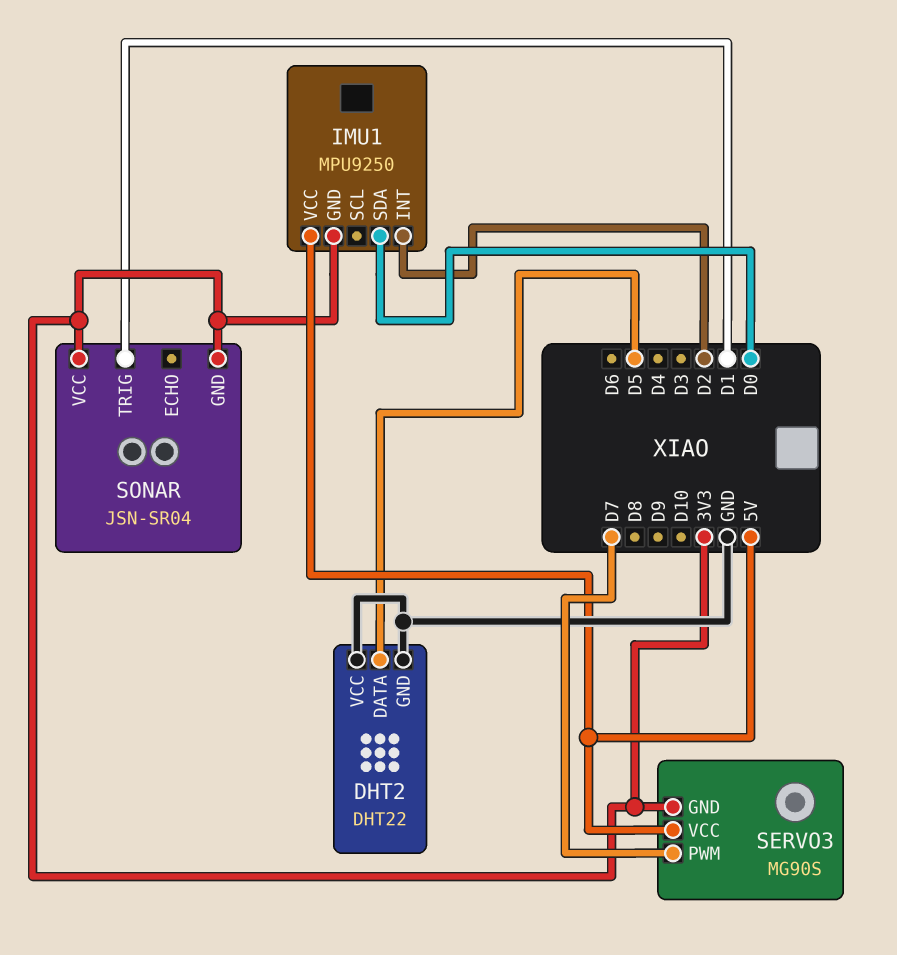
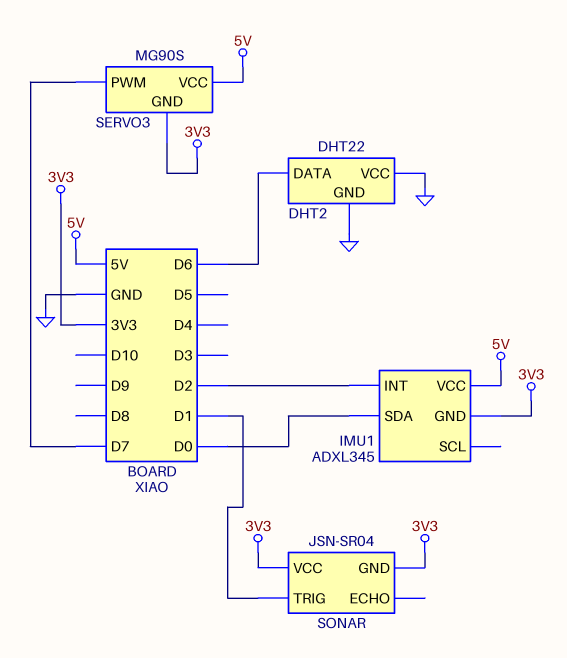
DHT2 pin DATA: D5 -> D6
IMU1: MPU9250 -> ADXL345

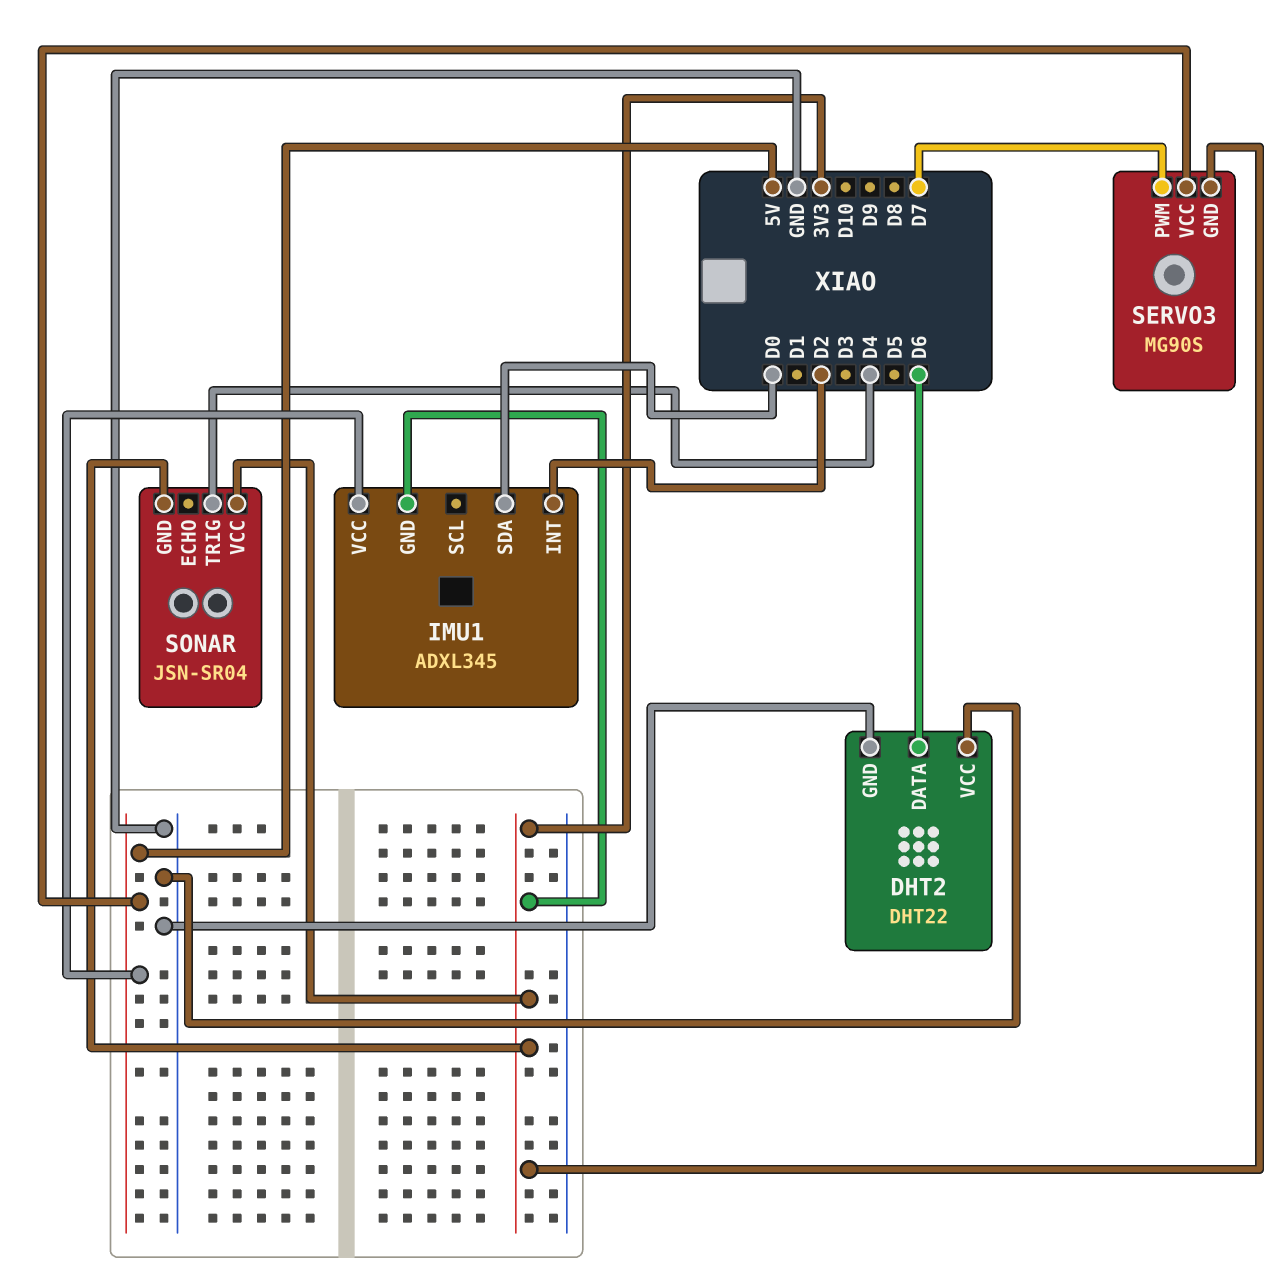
SONAR pin TRIG: D1 -> D4

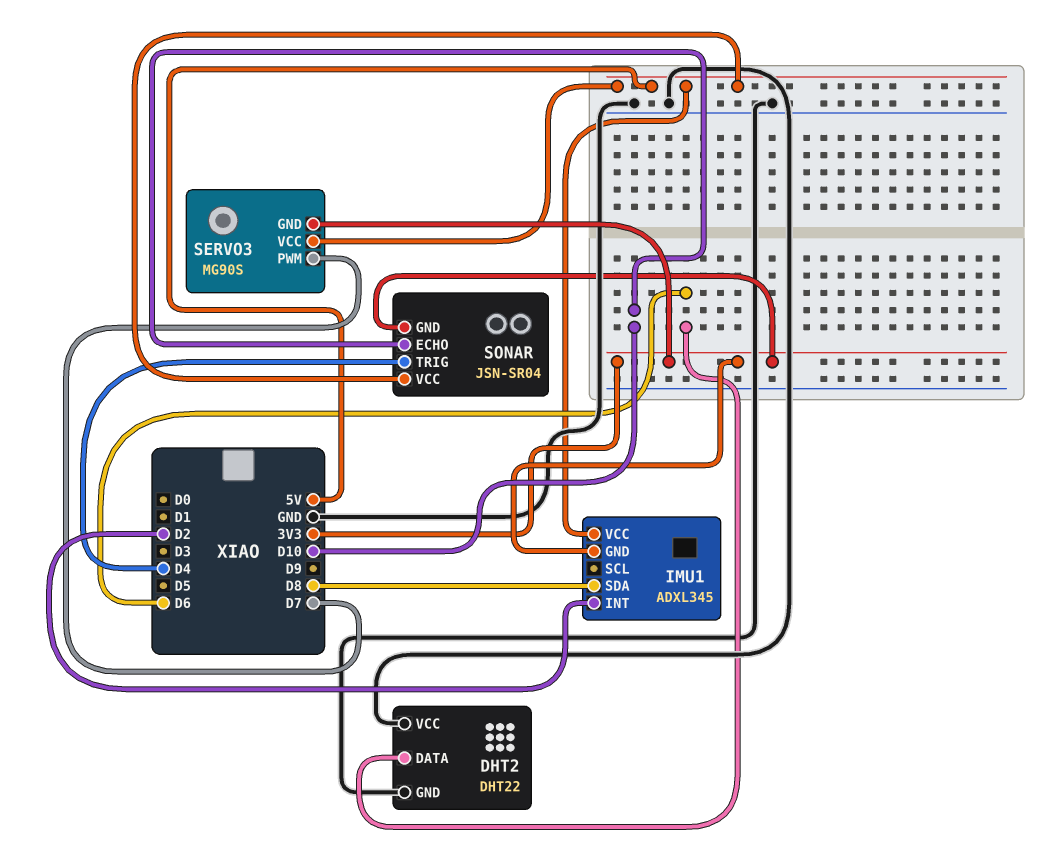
IMU1 pin SDA: D0 -> D8
SONAR pin ECHO: none -> D10
SONAR pin VCC: 3V3 -> 5V

